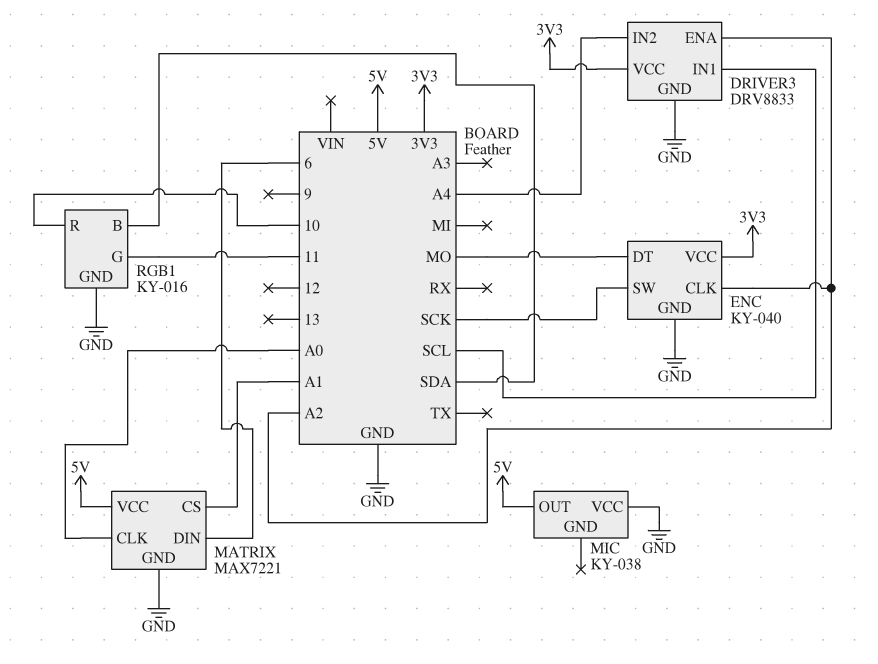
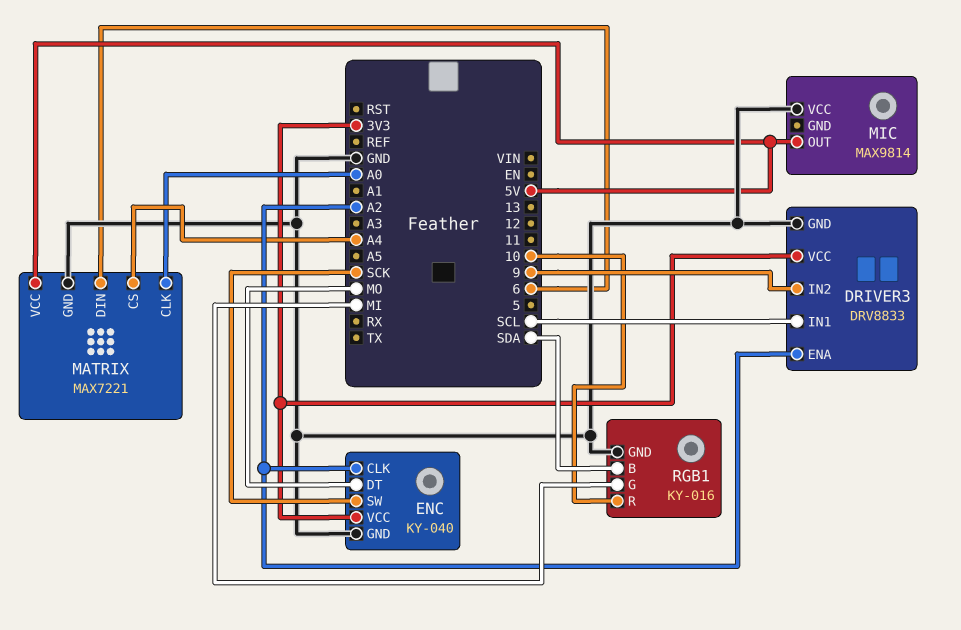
DRIVER3 pin IN2: A4 -> 9
MATRIX pin CS: A1 -> A4
MIC: KY-038 -> MAX9814
RGB1 pin G: 11 -> MI

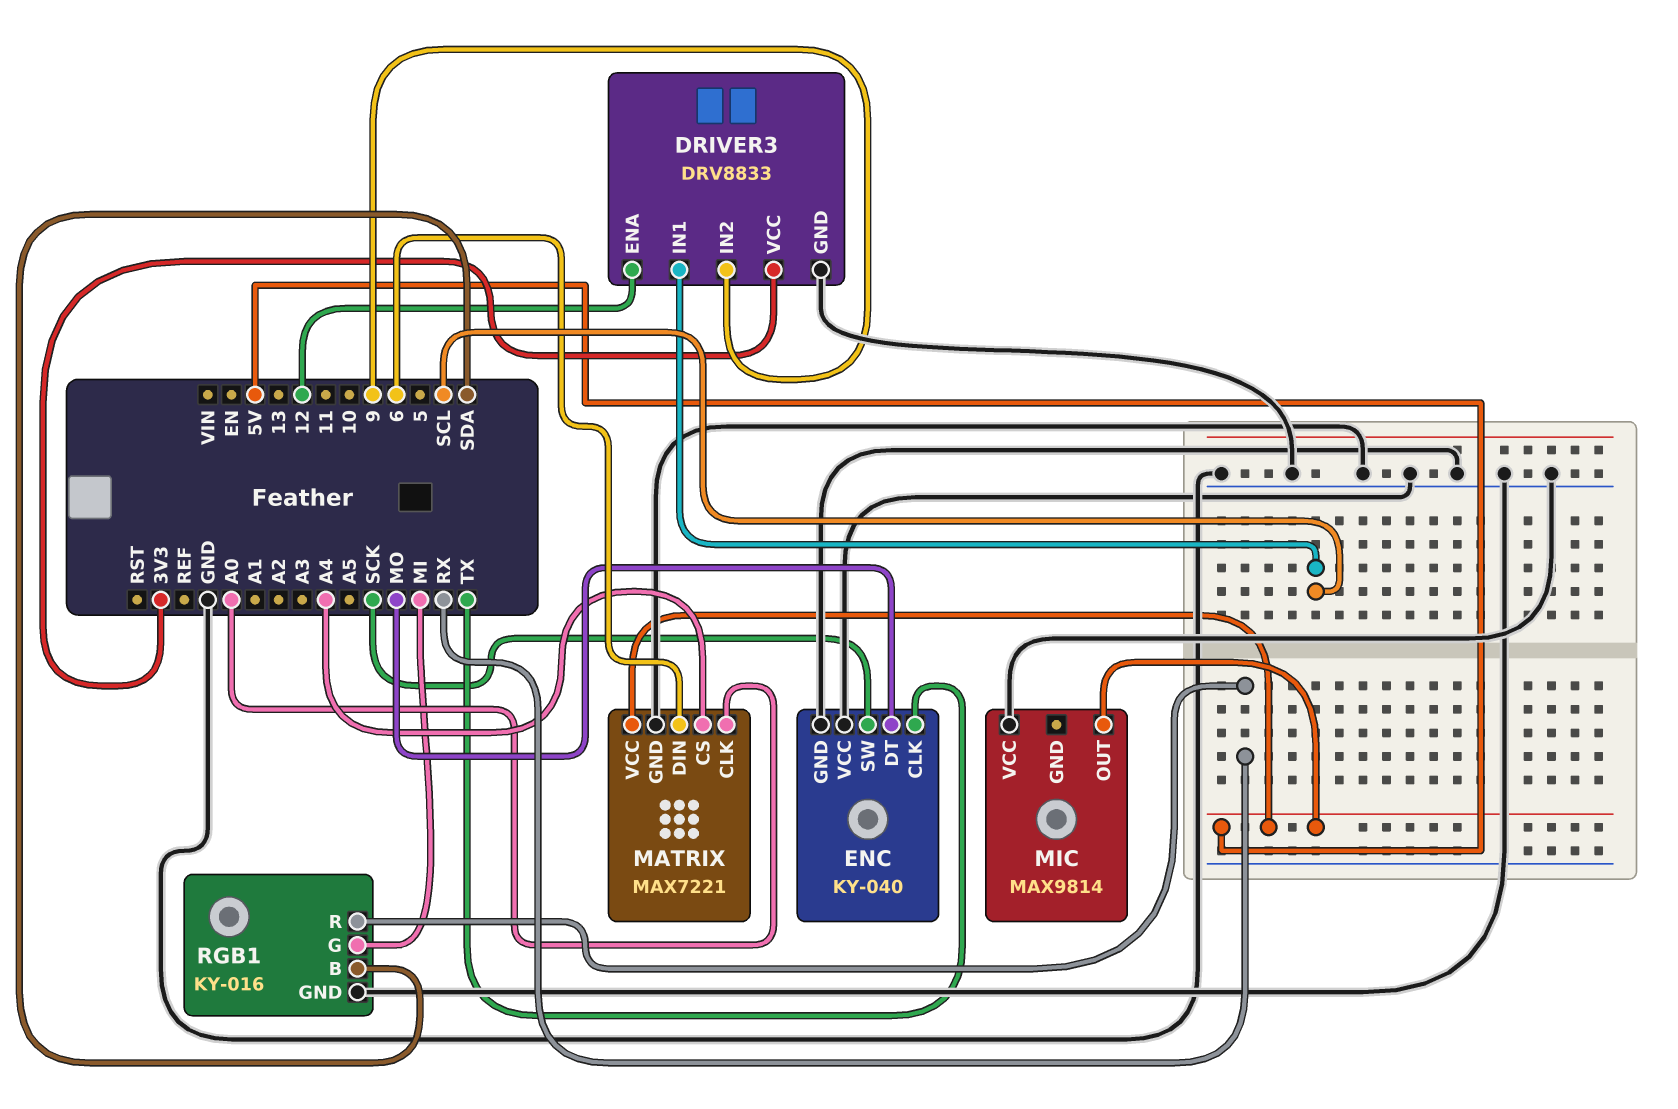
DRIVER3 pin ENA: A2 -> 12
ENC pin CLK: A2 -> TX
ENC pin VCC: 3V3 -> GND
RGB1 pin R: 10 -> RX

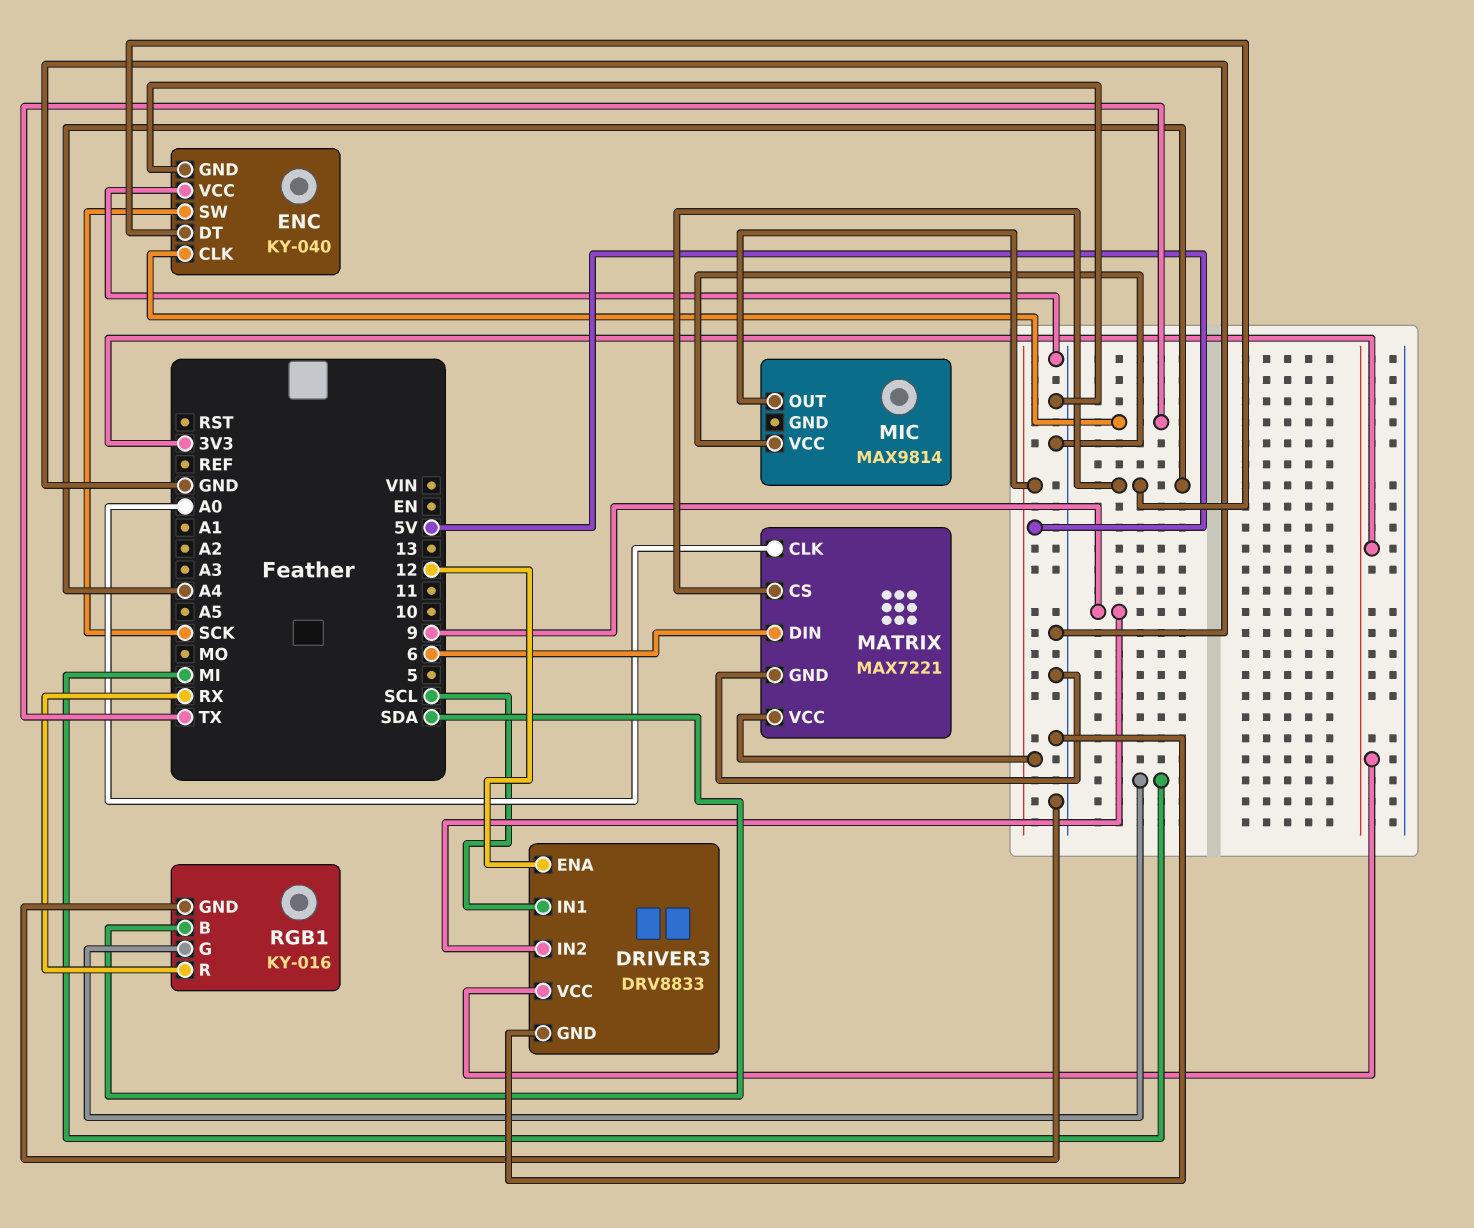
ENC pin DT: MO -> A4

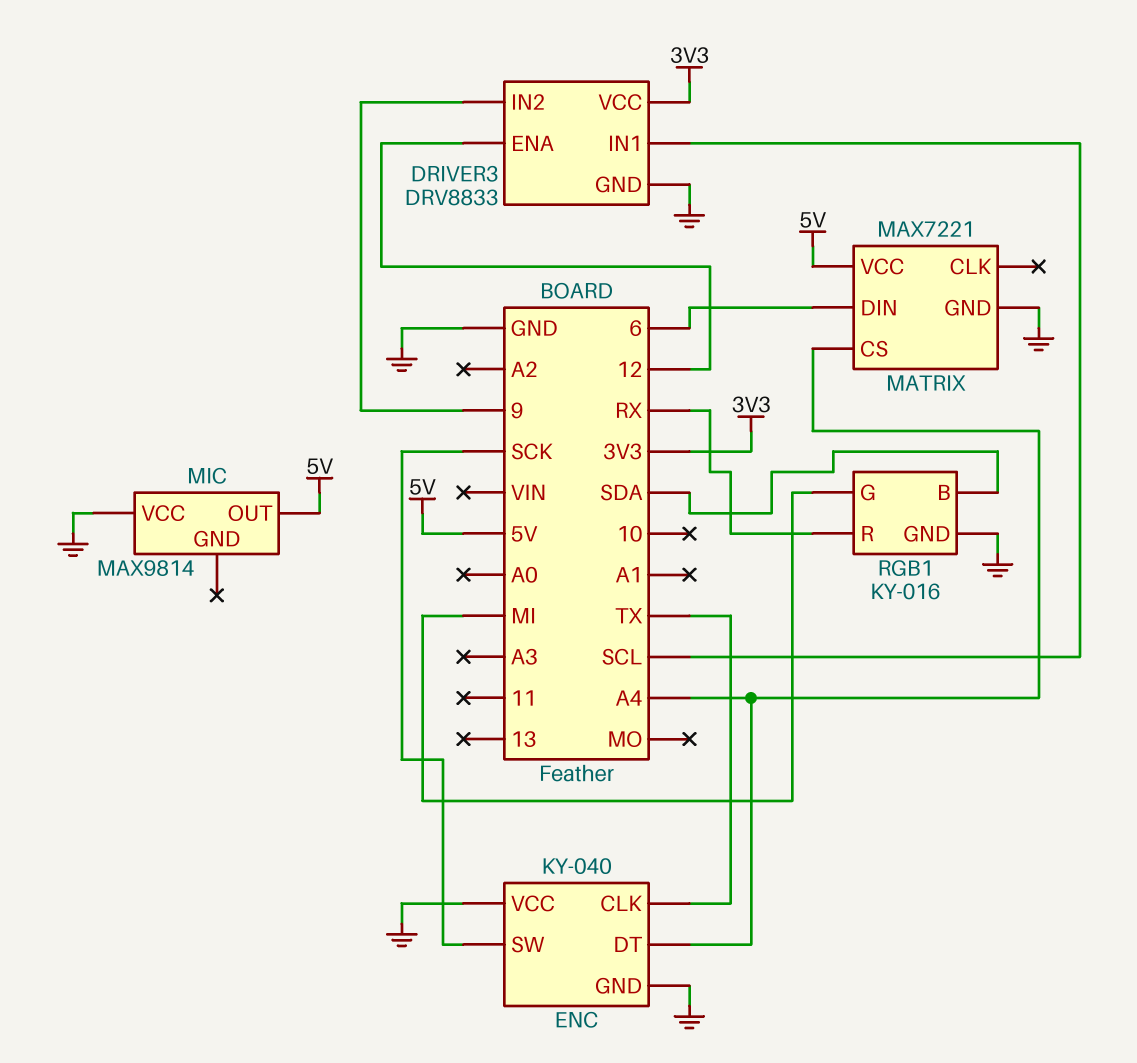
MATRIX pin CLK: A0 -> none

